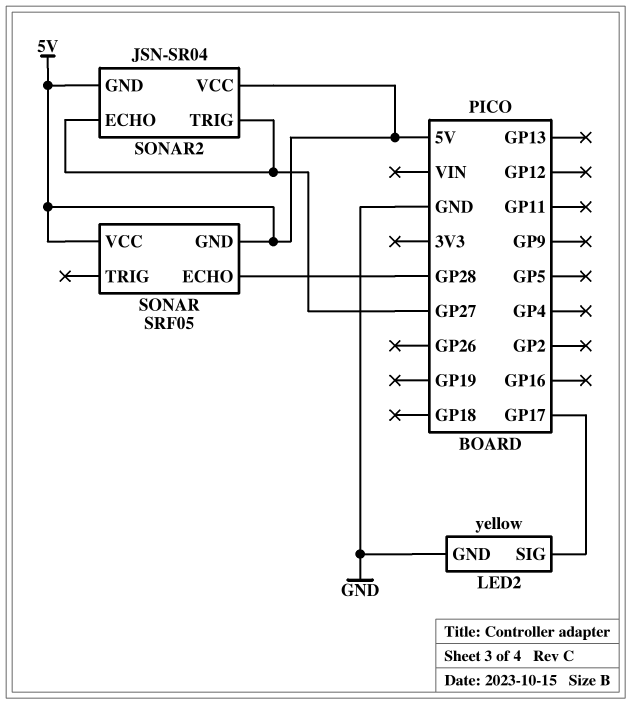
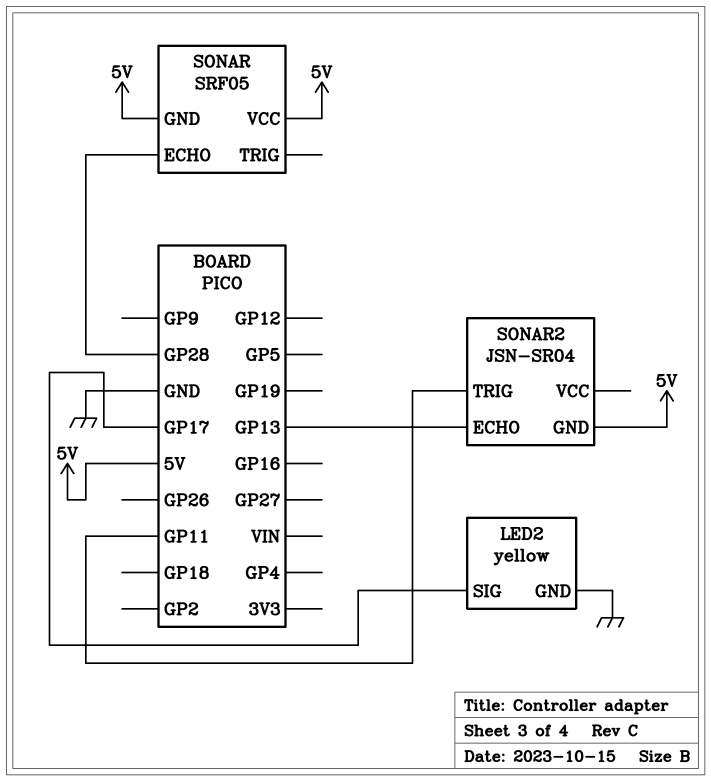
SONAR2 pin ECHO: GP27 -> GP13
SONAR2 pin TRIG: GP27 -> GP11
SONAR2 pin VCC: 5V -> none

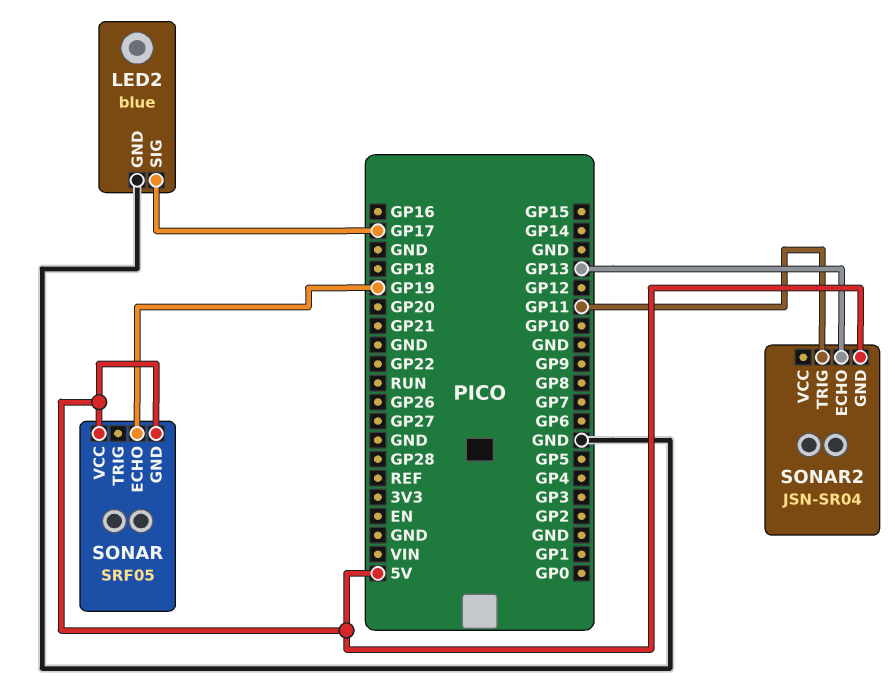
LED2: yellow -> blue
SONAR pin ECHO: GP28 -> GP19

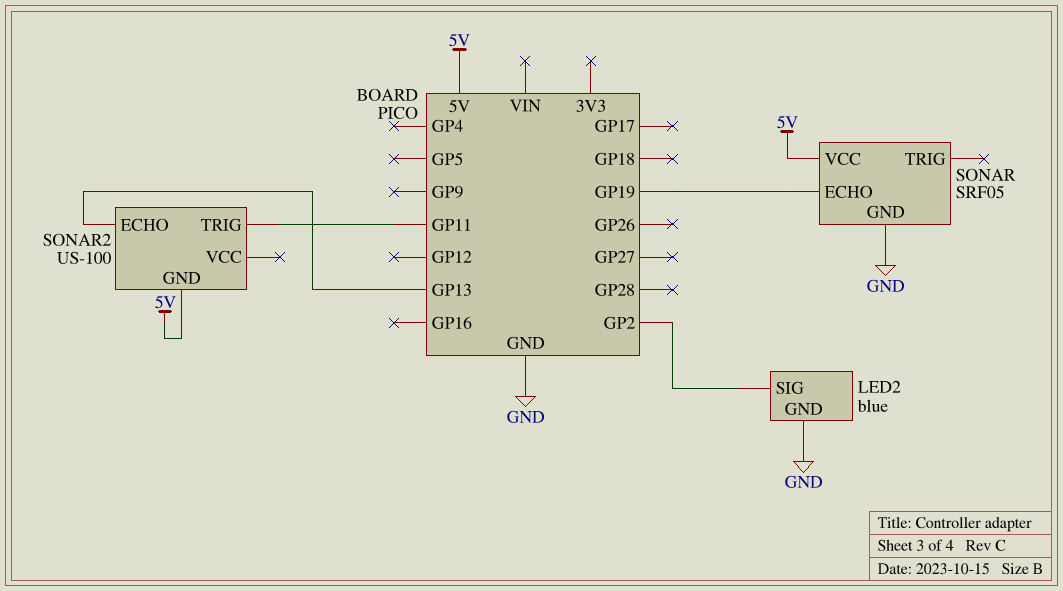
LED2 pin SIG: GP17 -> GP2
SONAR pin GND: 5V -> GND
SONAR2: JSN-SR04 -> US-100

